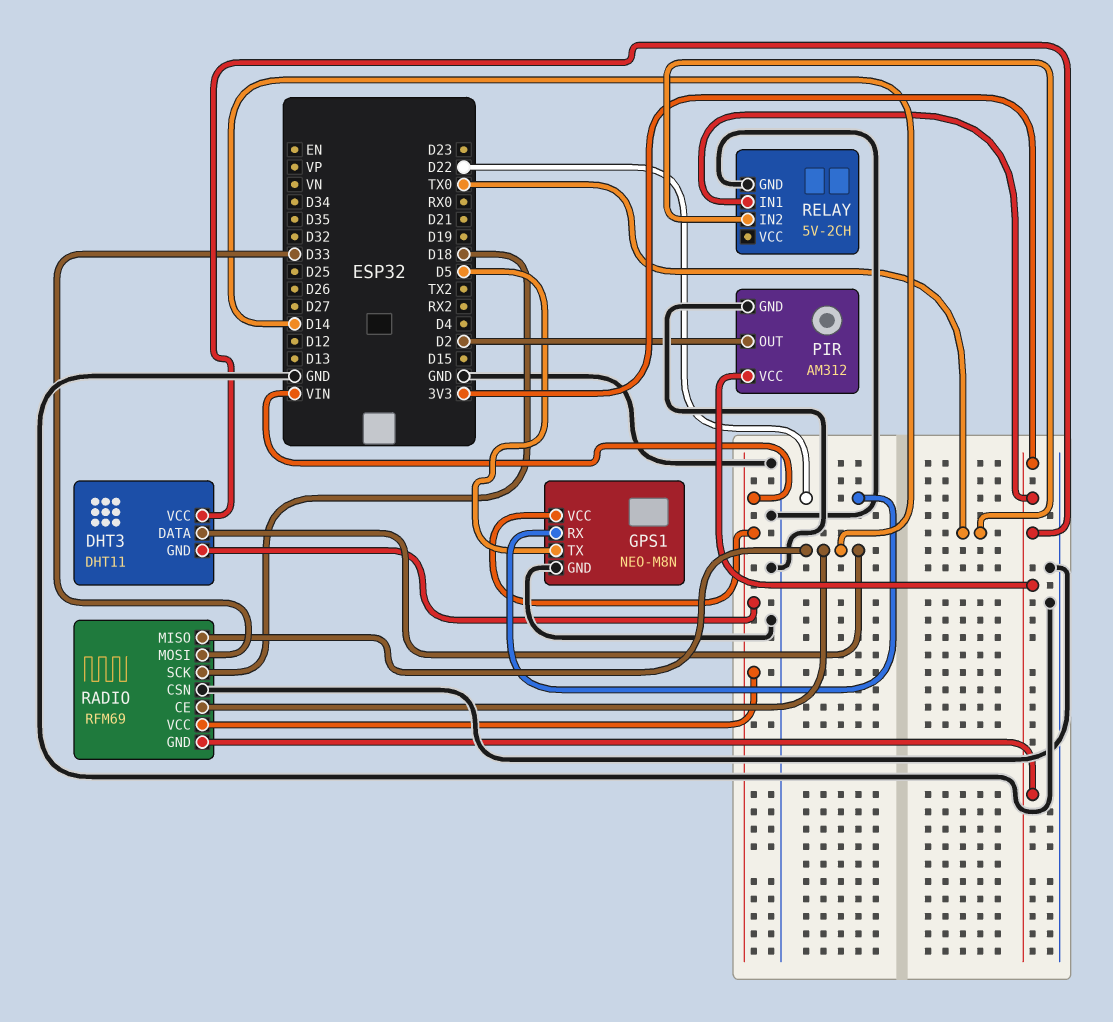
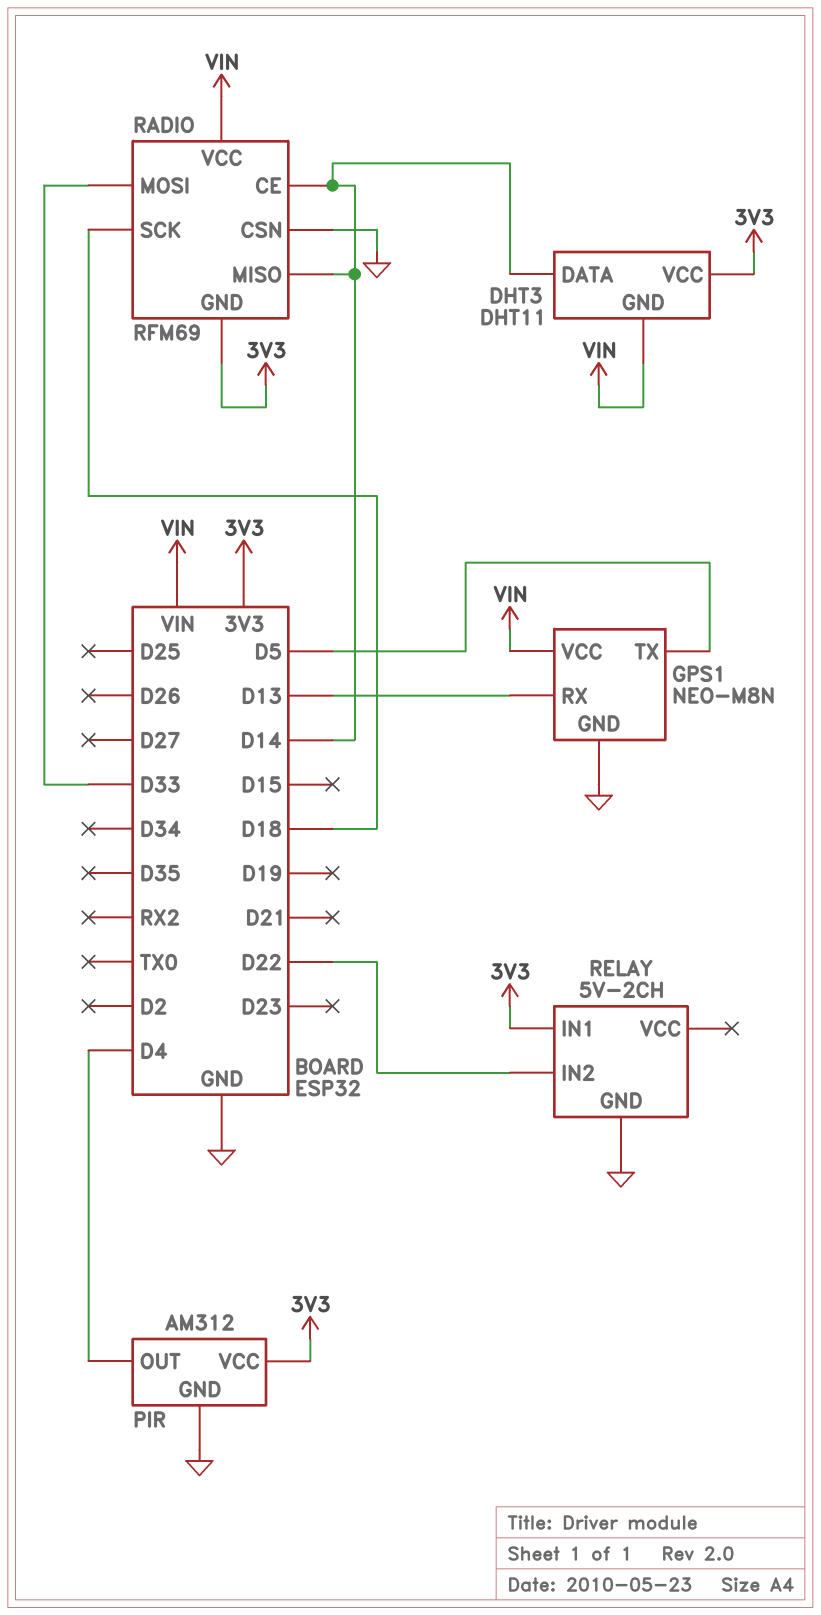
GPS1 pin RX: D22 -> D13
PIR pin OUT: D2 -> D4
RELAY pin IN2: TX0 -> D22

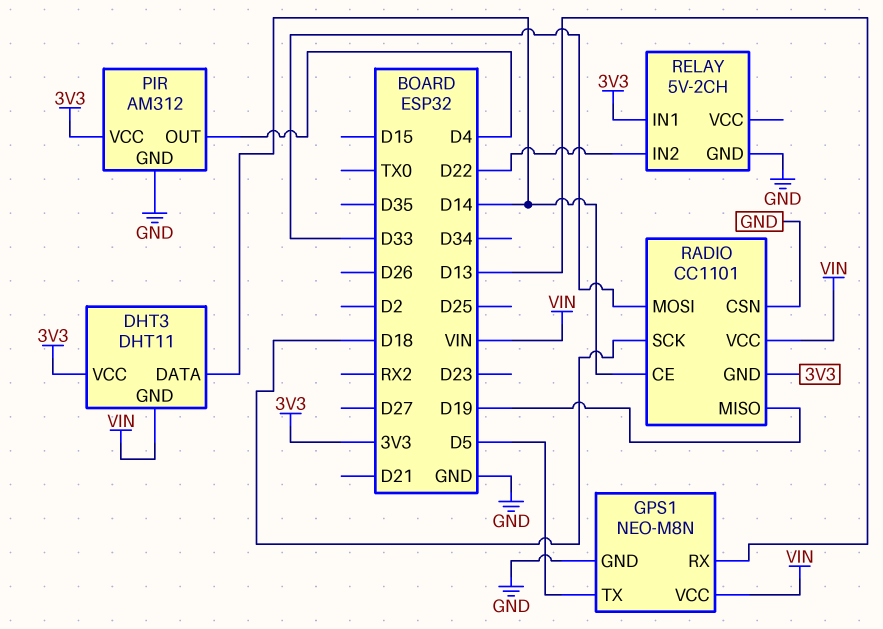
RADIO: RFM69 -> CC1101
RADIO pin MISO: D14 -> D19

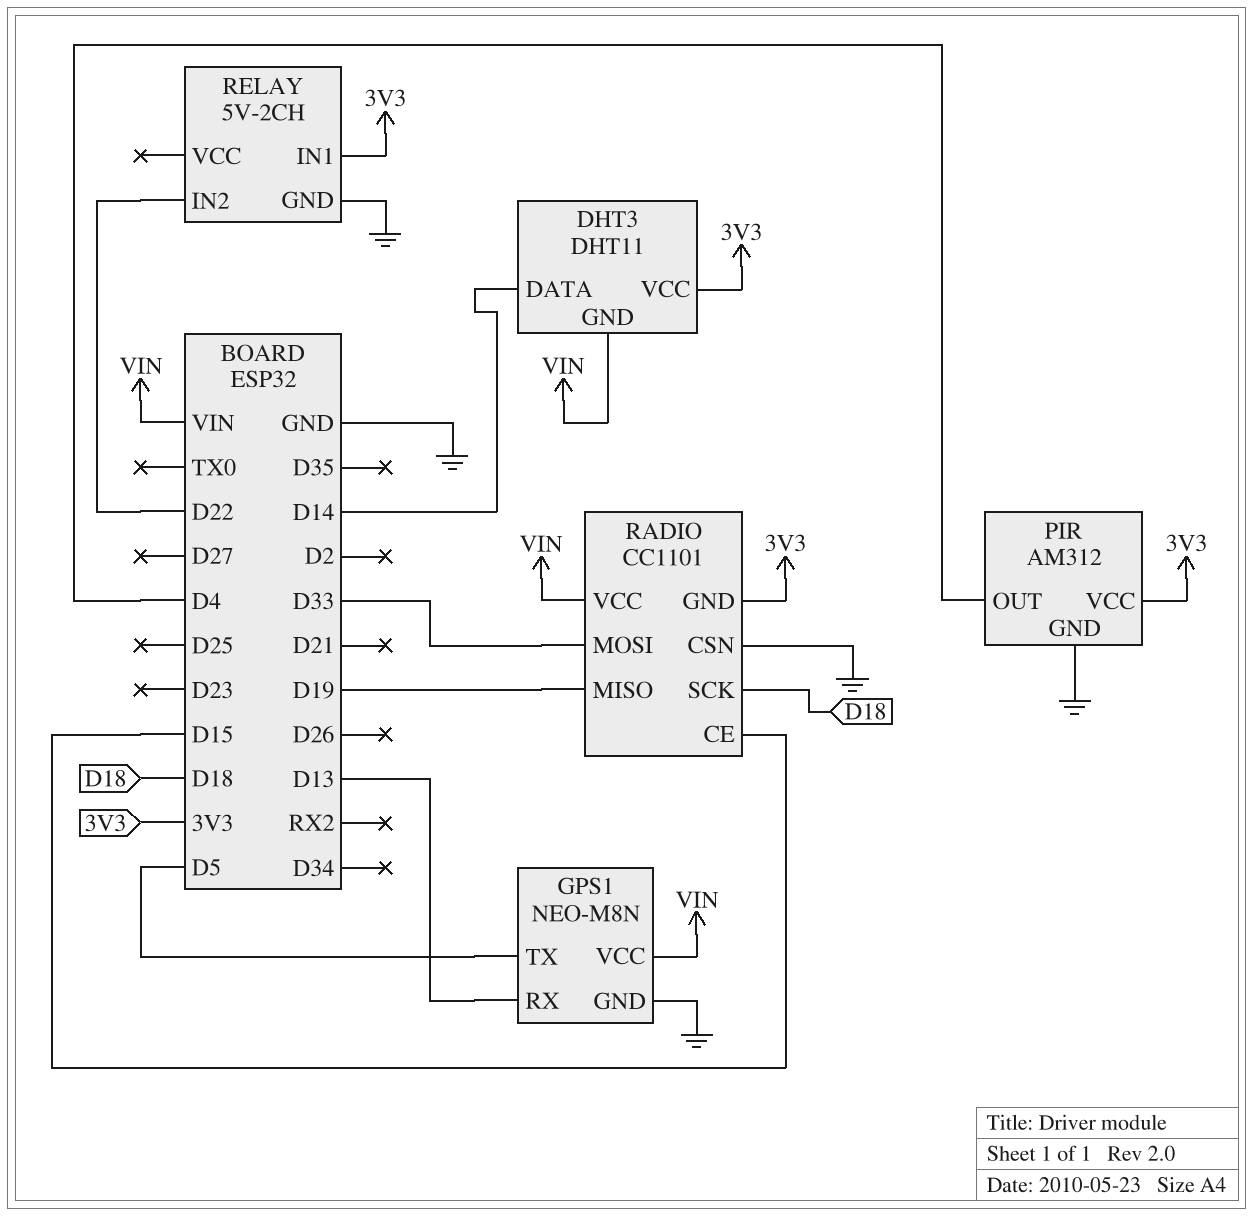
RADIO pin CE: D14 -> D15

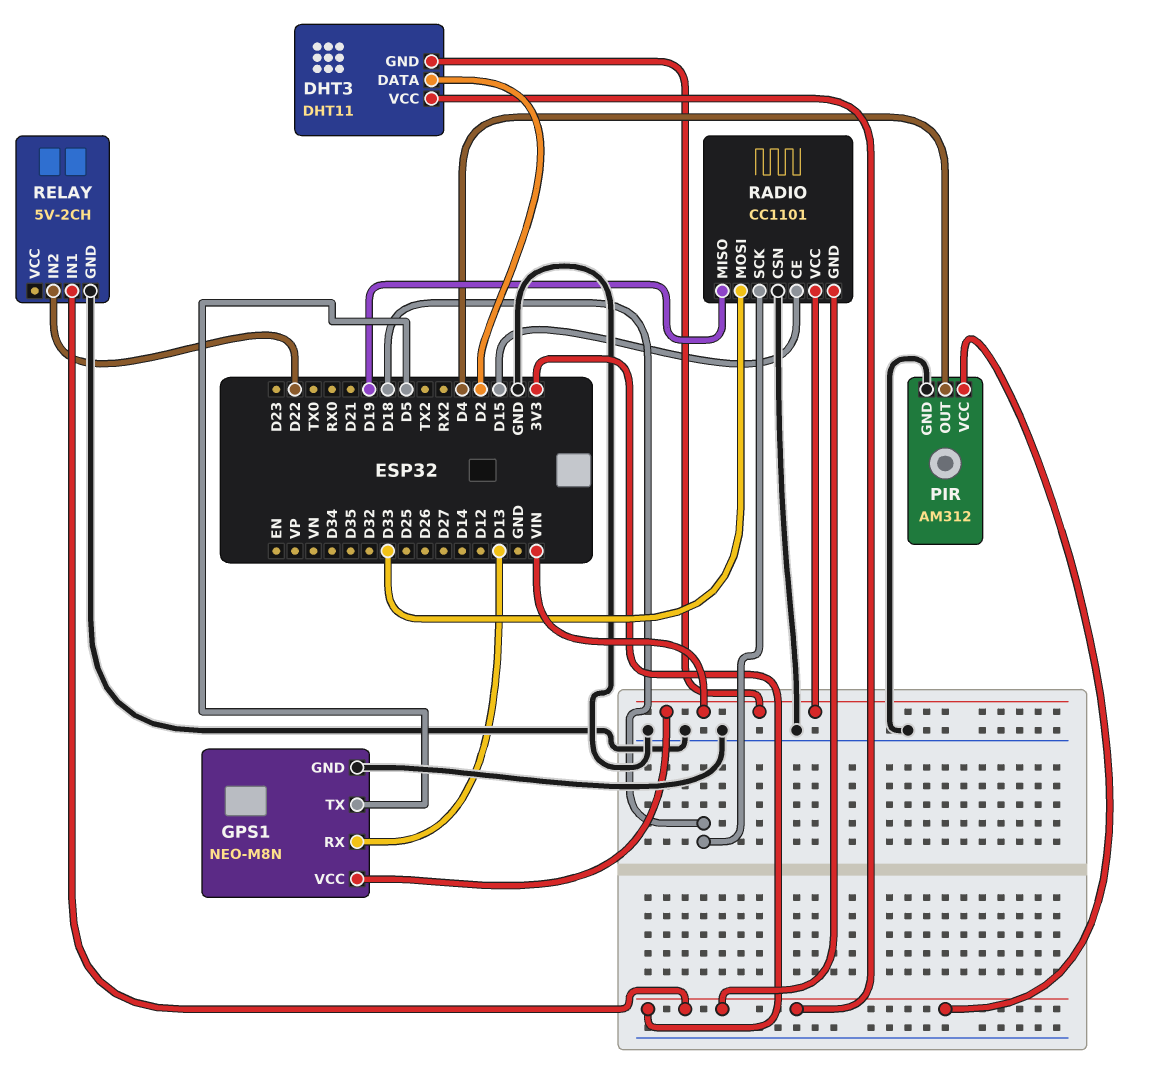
DHT3 pin DATA: D14 -> D2

